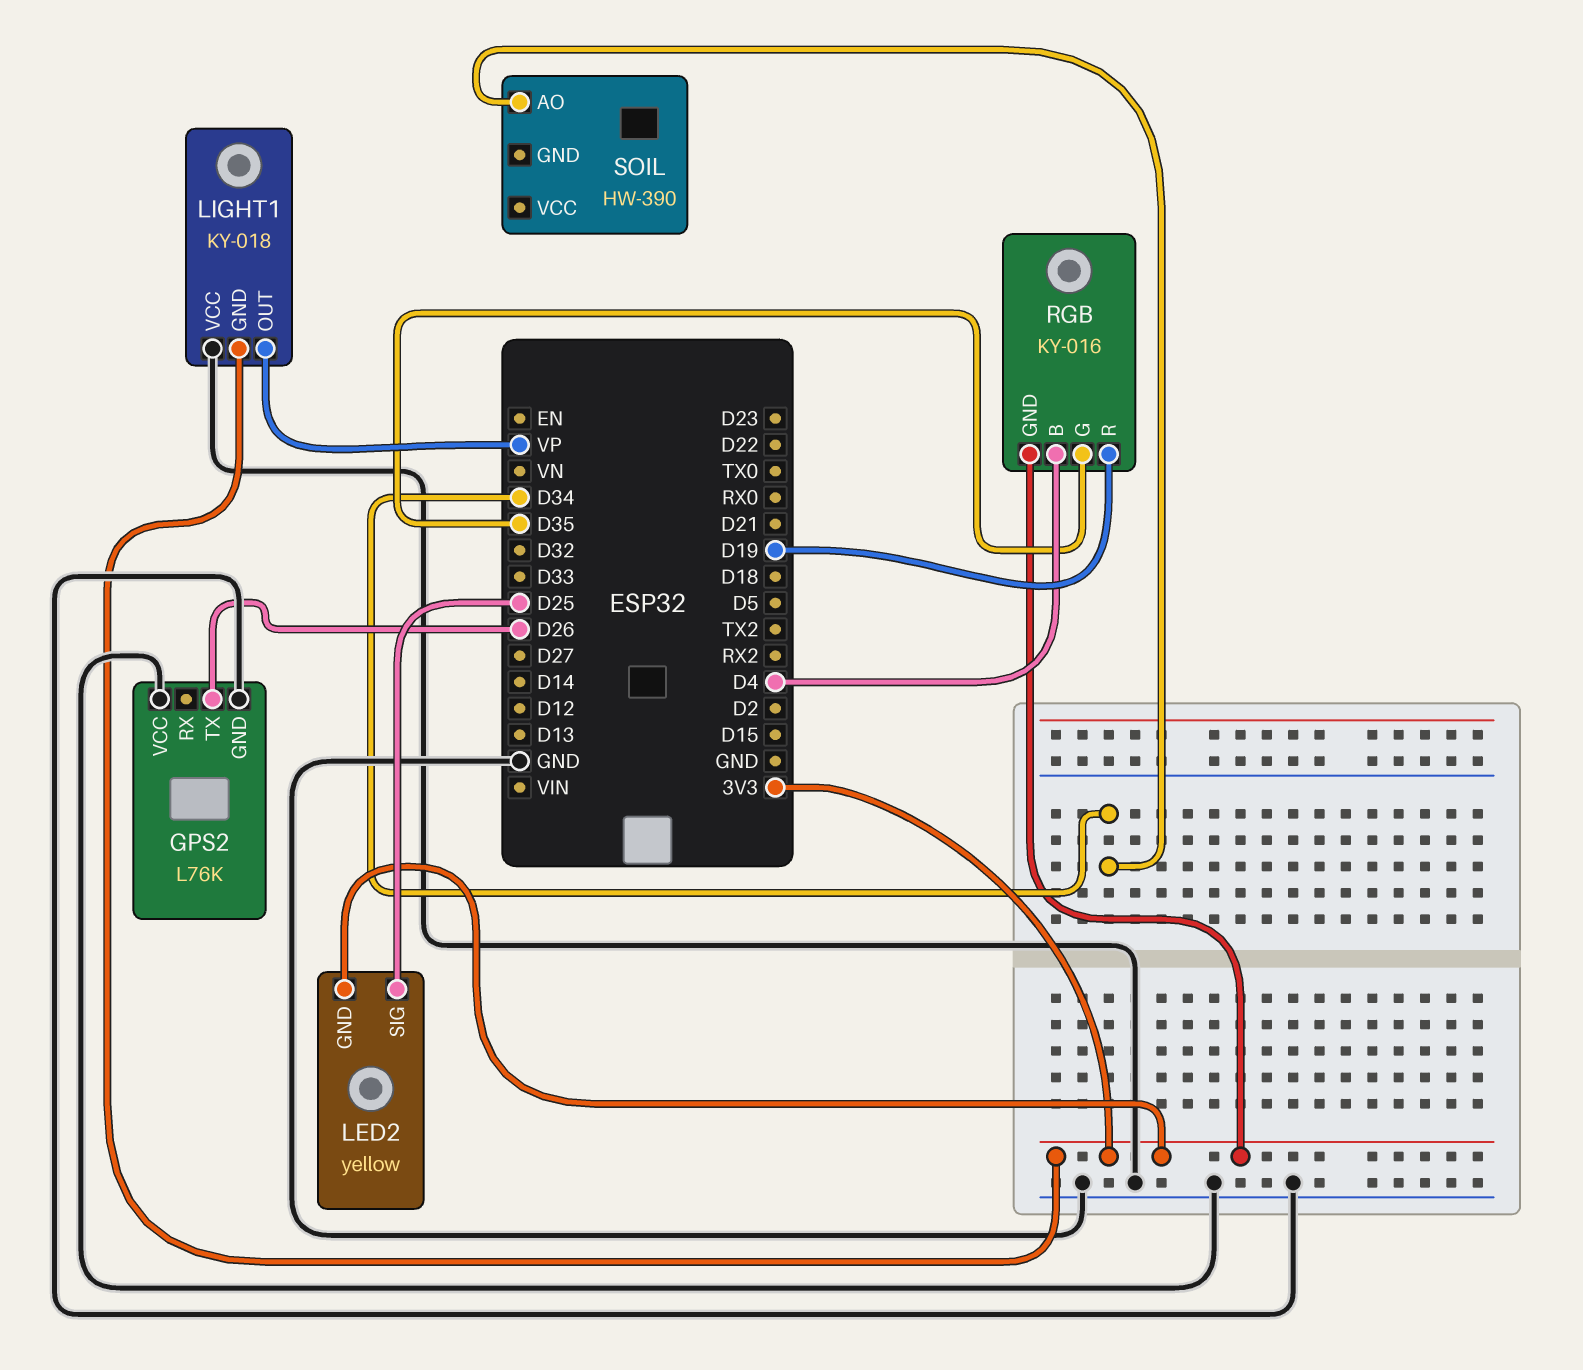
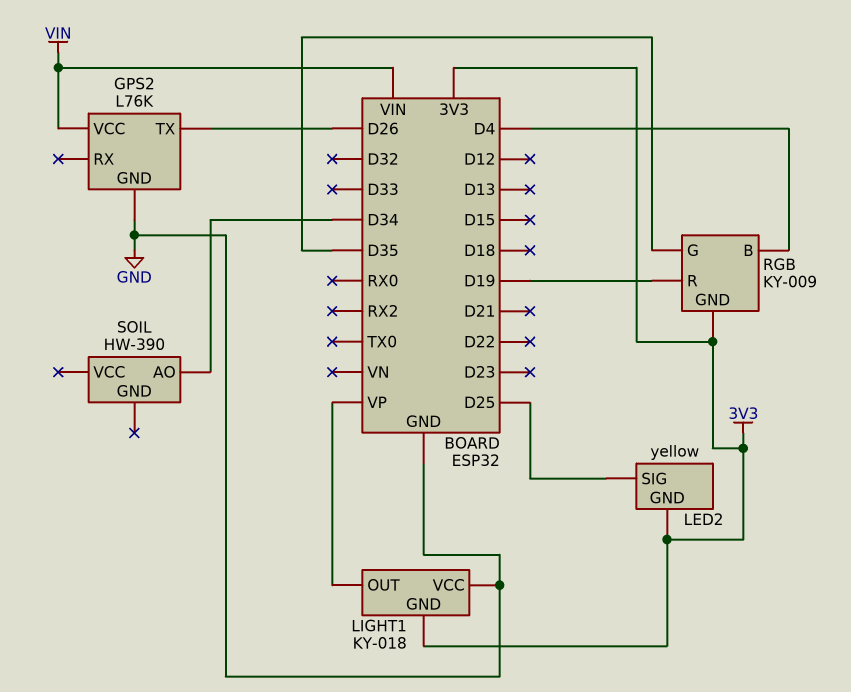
GPS2 pin VCC: GND -> VIN
RGB: KY-016 -> KY-009

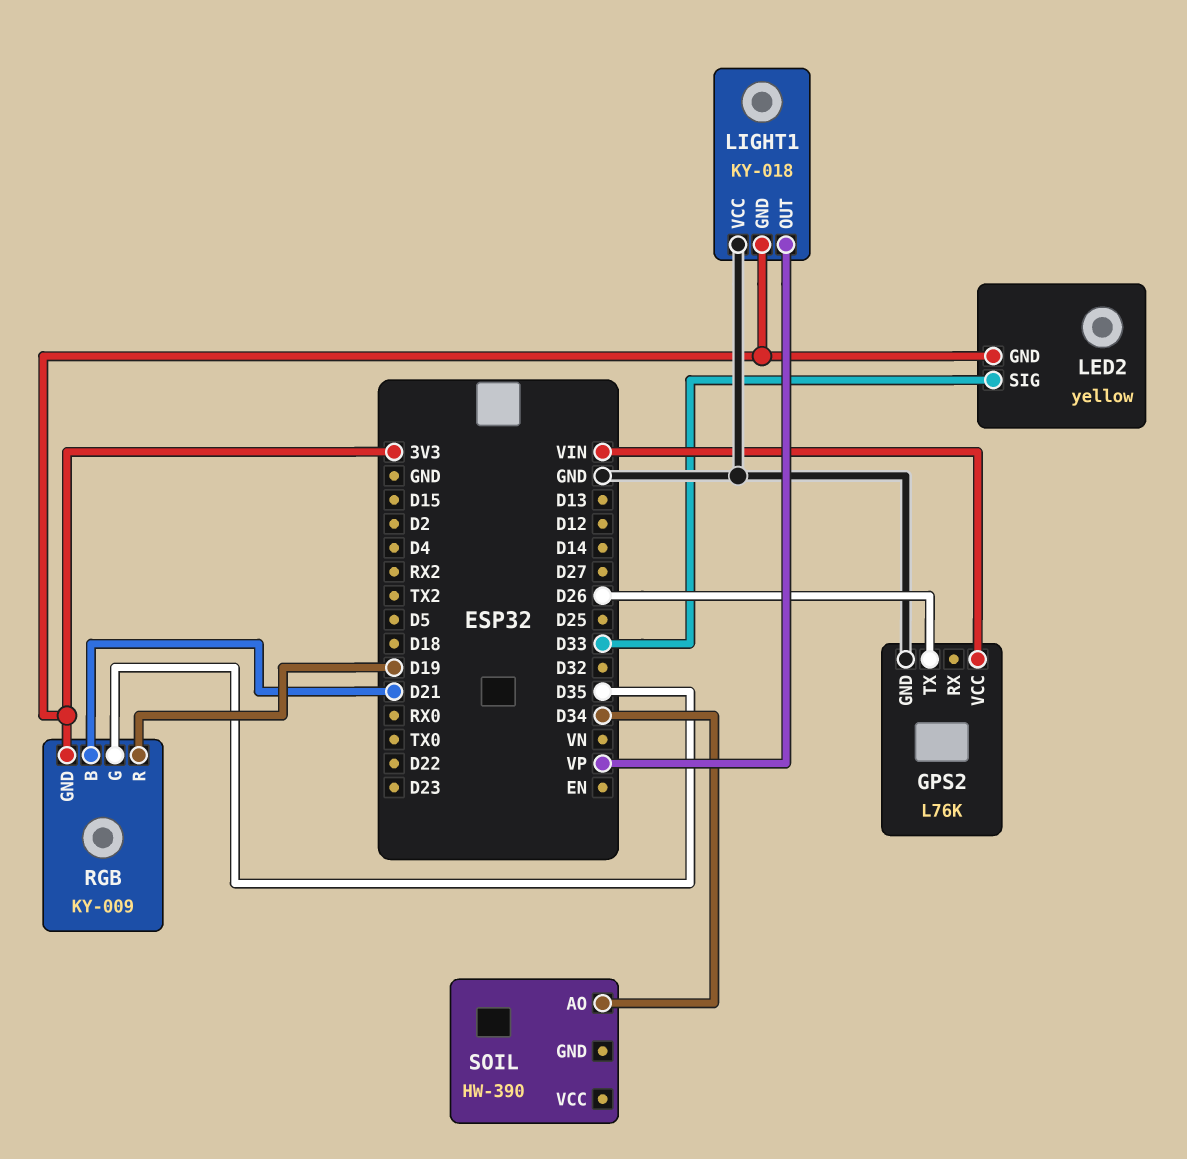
LED2 pin SIG: D25 -> D33
RGB pin B: D4 -> D21

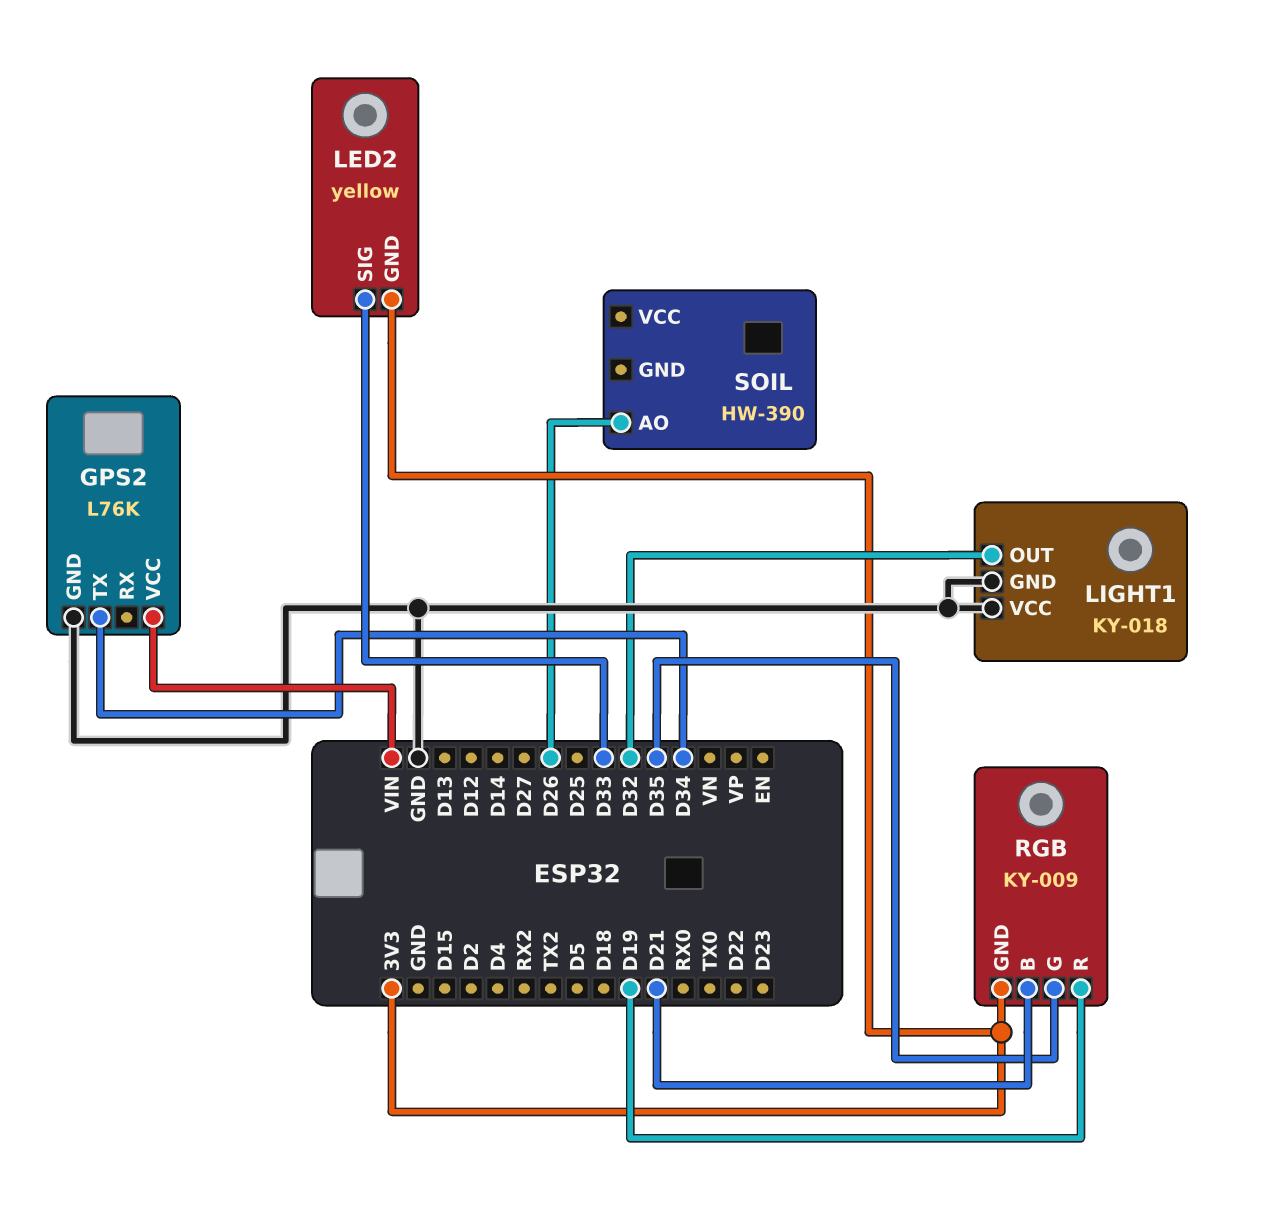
GPS2 pin TX: D26 -> D34
LIGHT1 pin GND: 3V3 -> GND
LIGHT1 pin OUT: VP -> D32
SOIL pin AO: D34 -> D26

